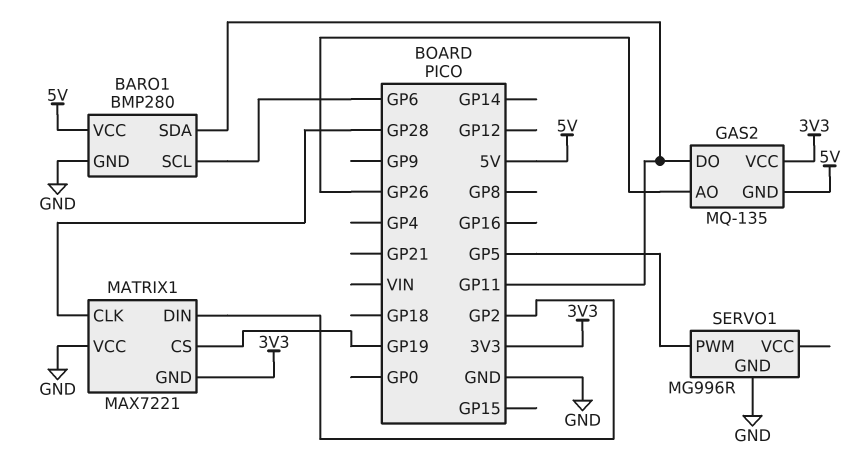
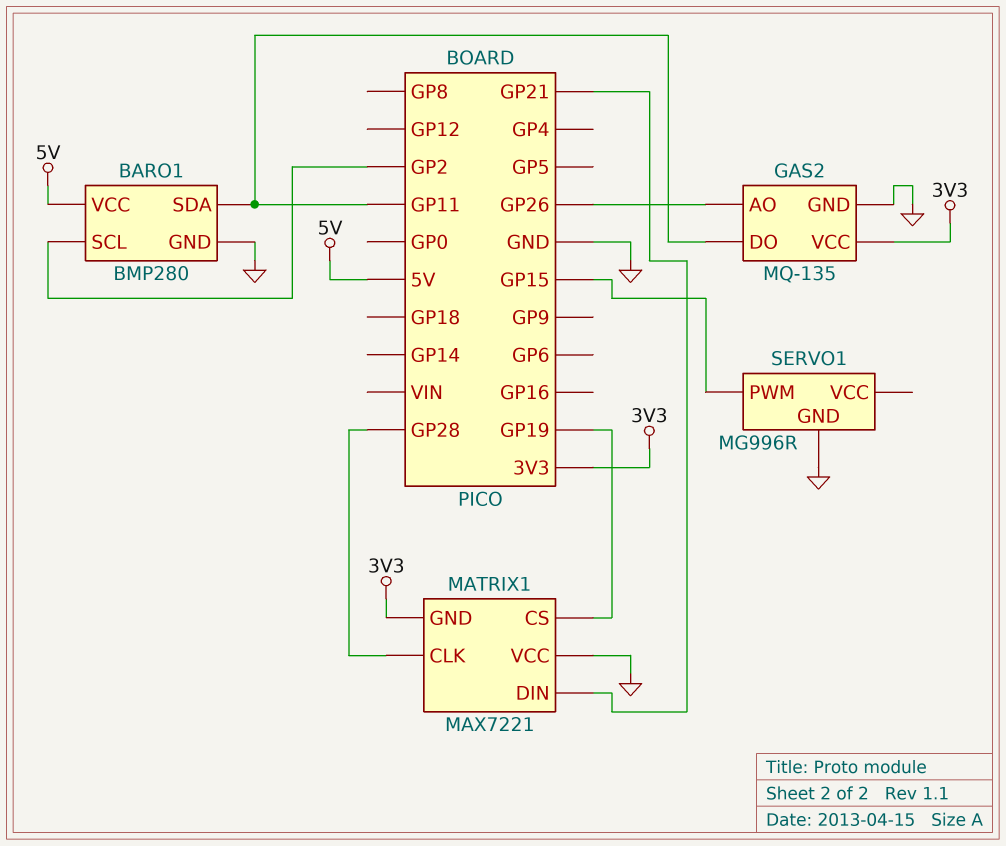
BARO1 pin SCL: GP6 -> GP2
GAS2 pin GND: 5V -> GND
MATRIX1 pin DIN: GP2 -> GP21
SERVO1 pin PWM: GP5 -> GP15

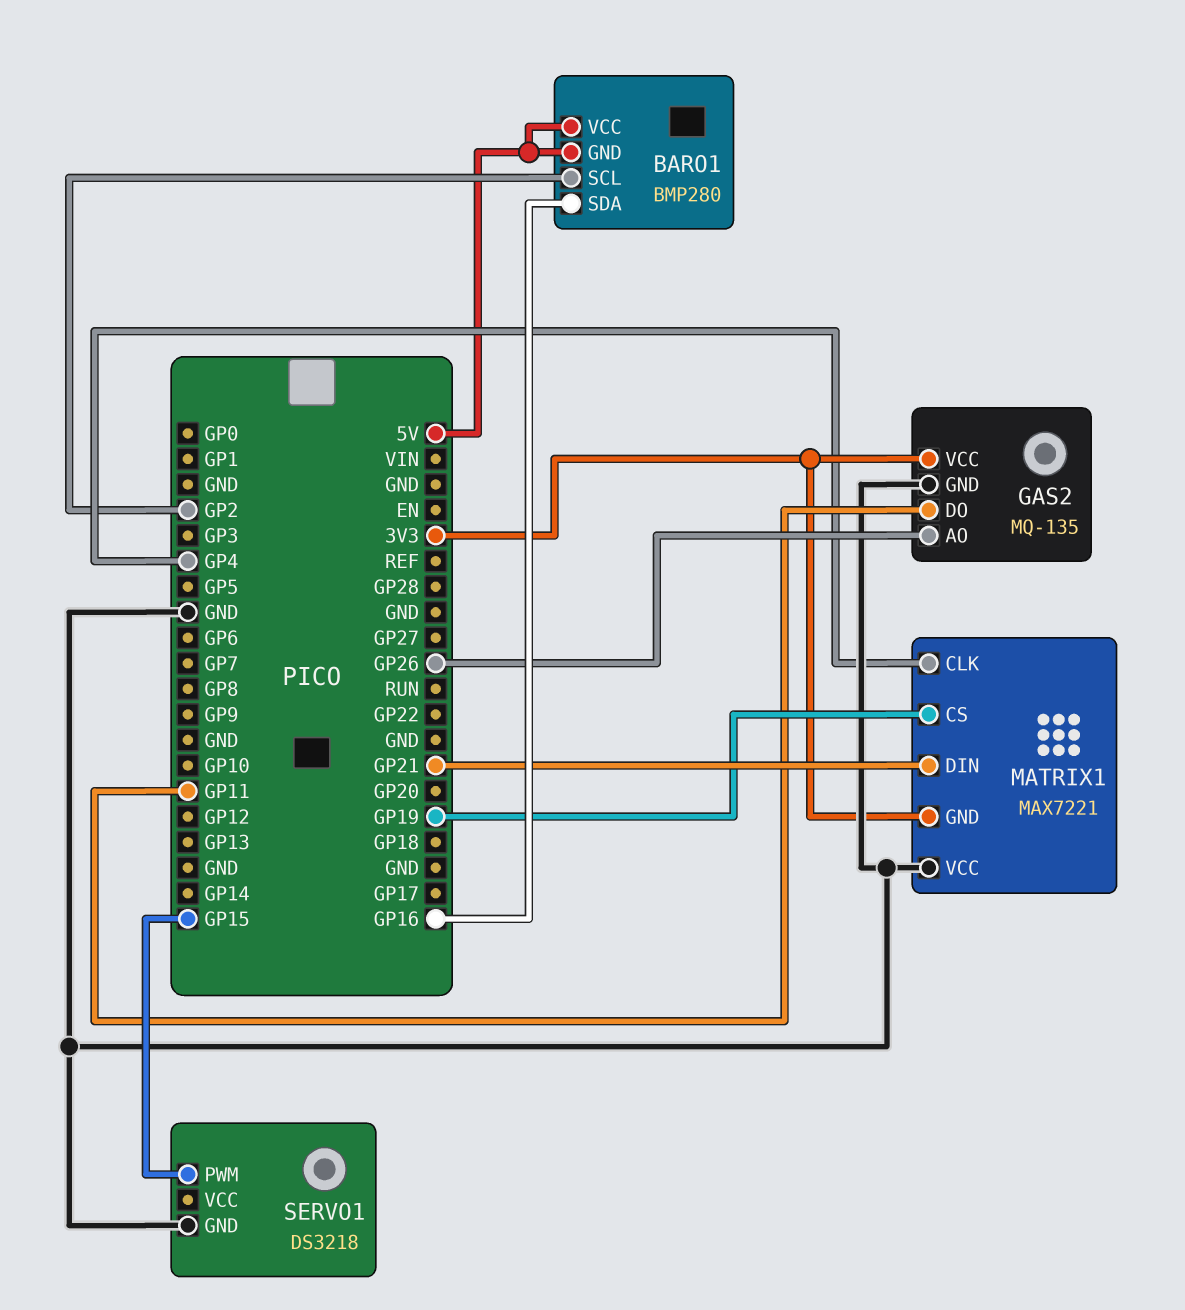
BARO1 pin GND: GND -> 5V
BARO1 pin SDA: GP11 -> GP16
MATRIX1 pin CLK: GP28 -> GP4
SERVO1: MG996R -> DS3218

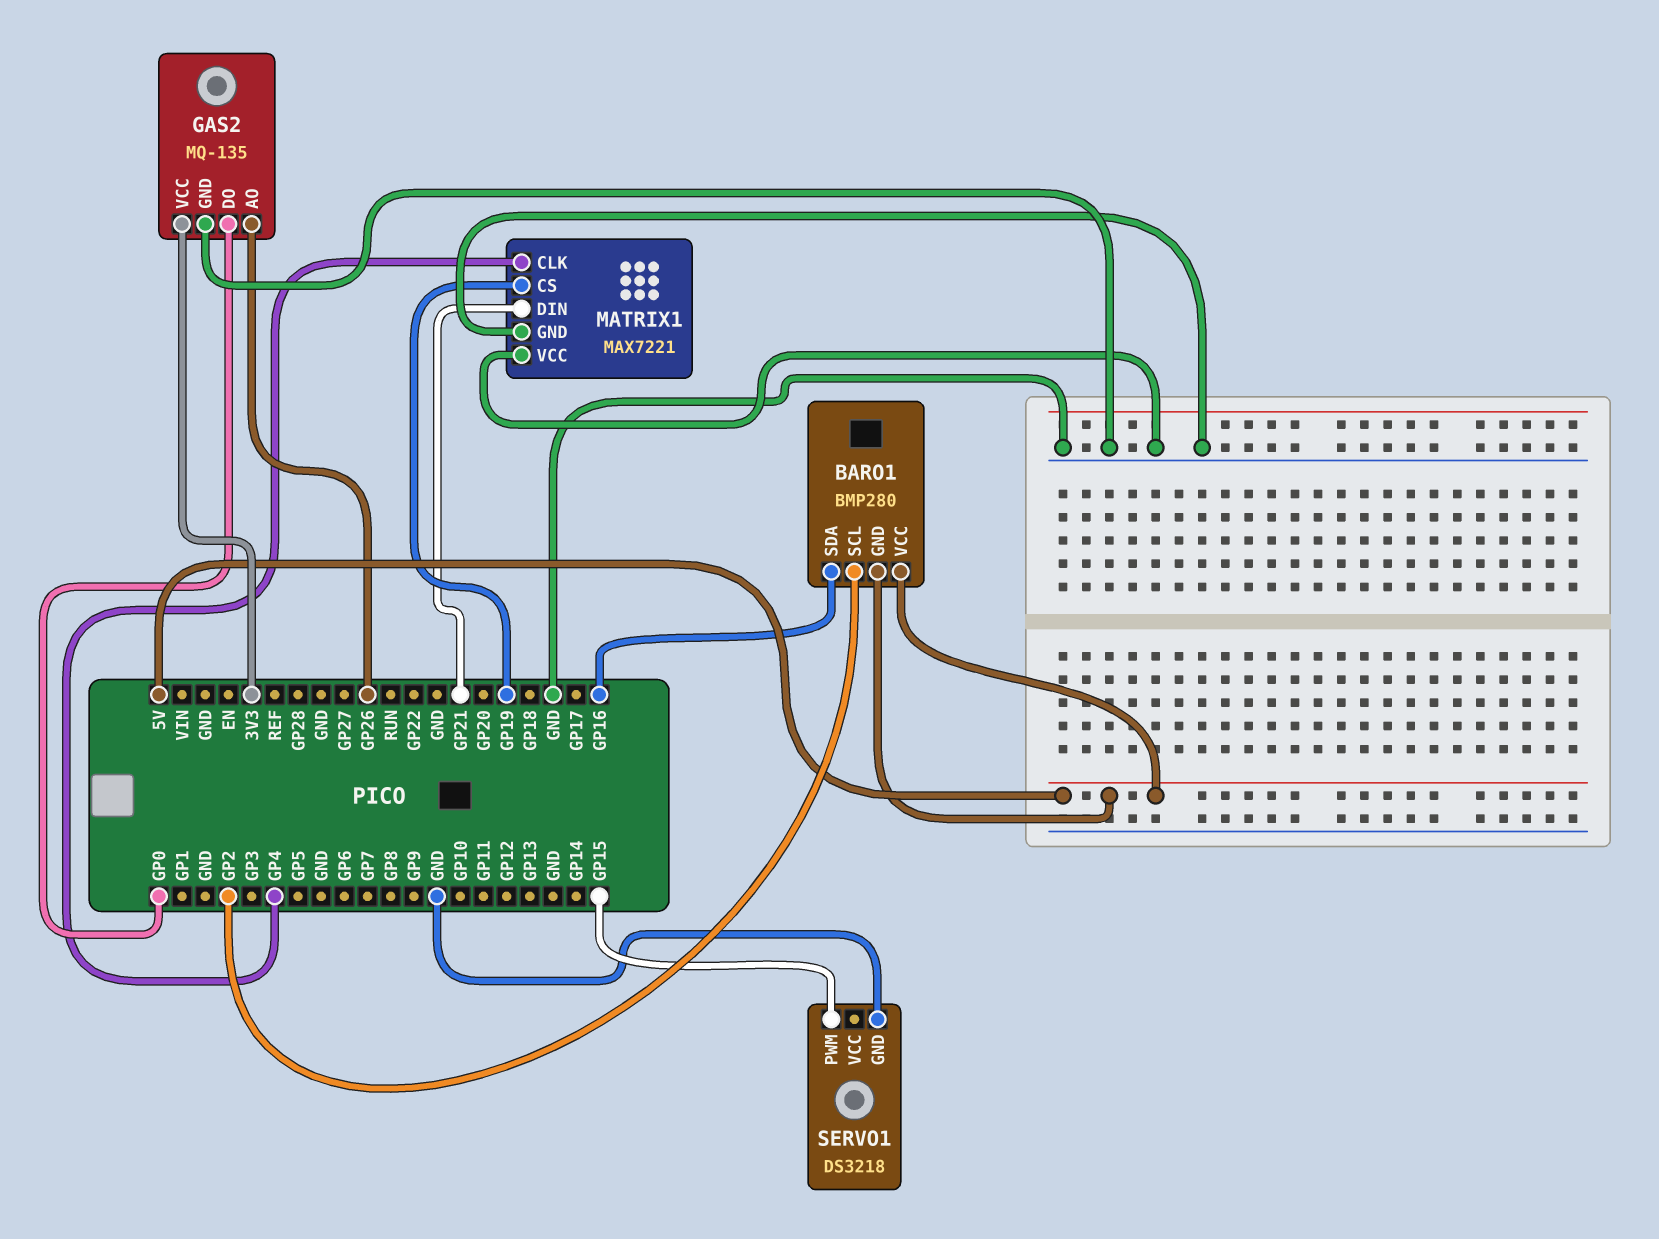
GAS2 pin DO: GP11 -> GP0
MATRIX1 pin GND: 3V3 -> GND

